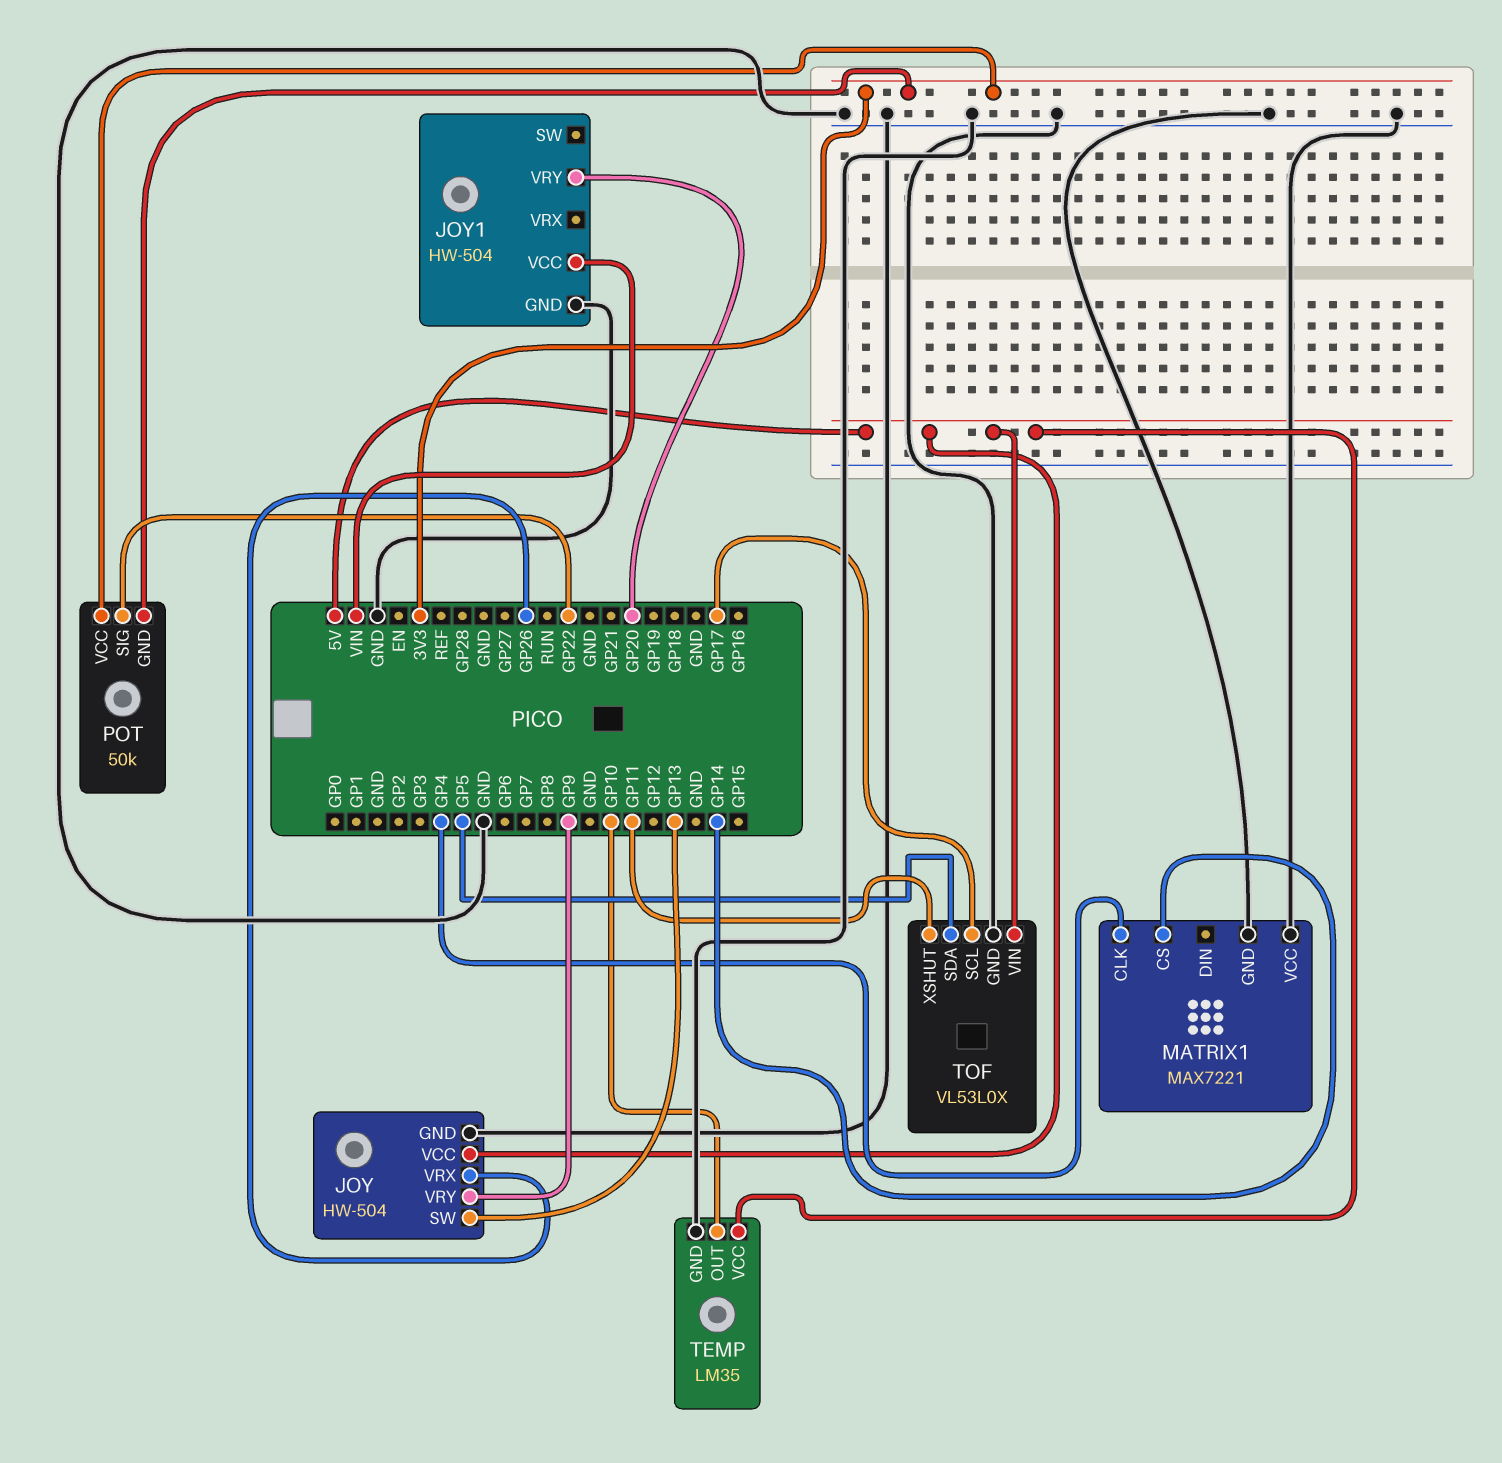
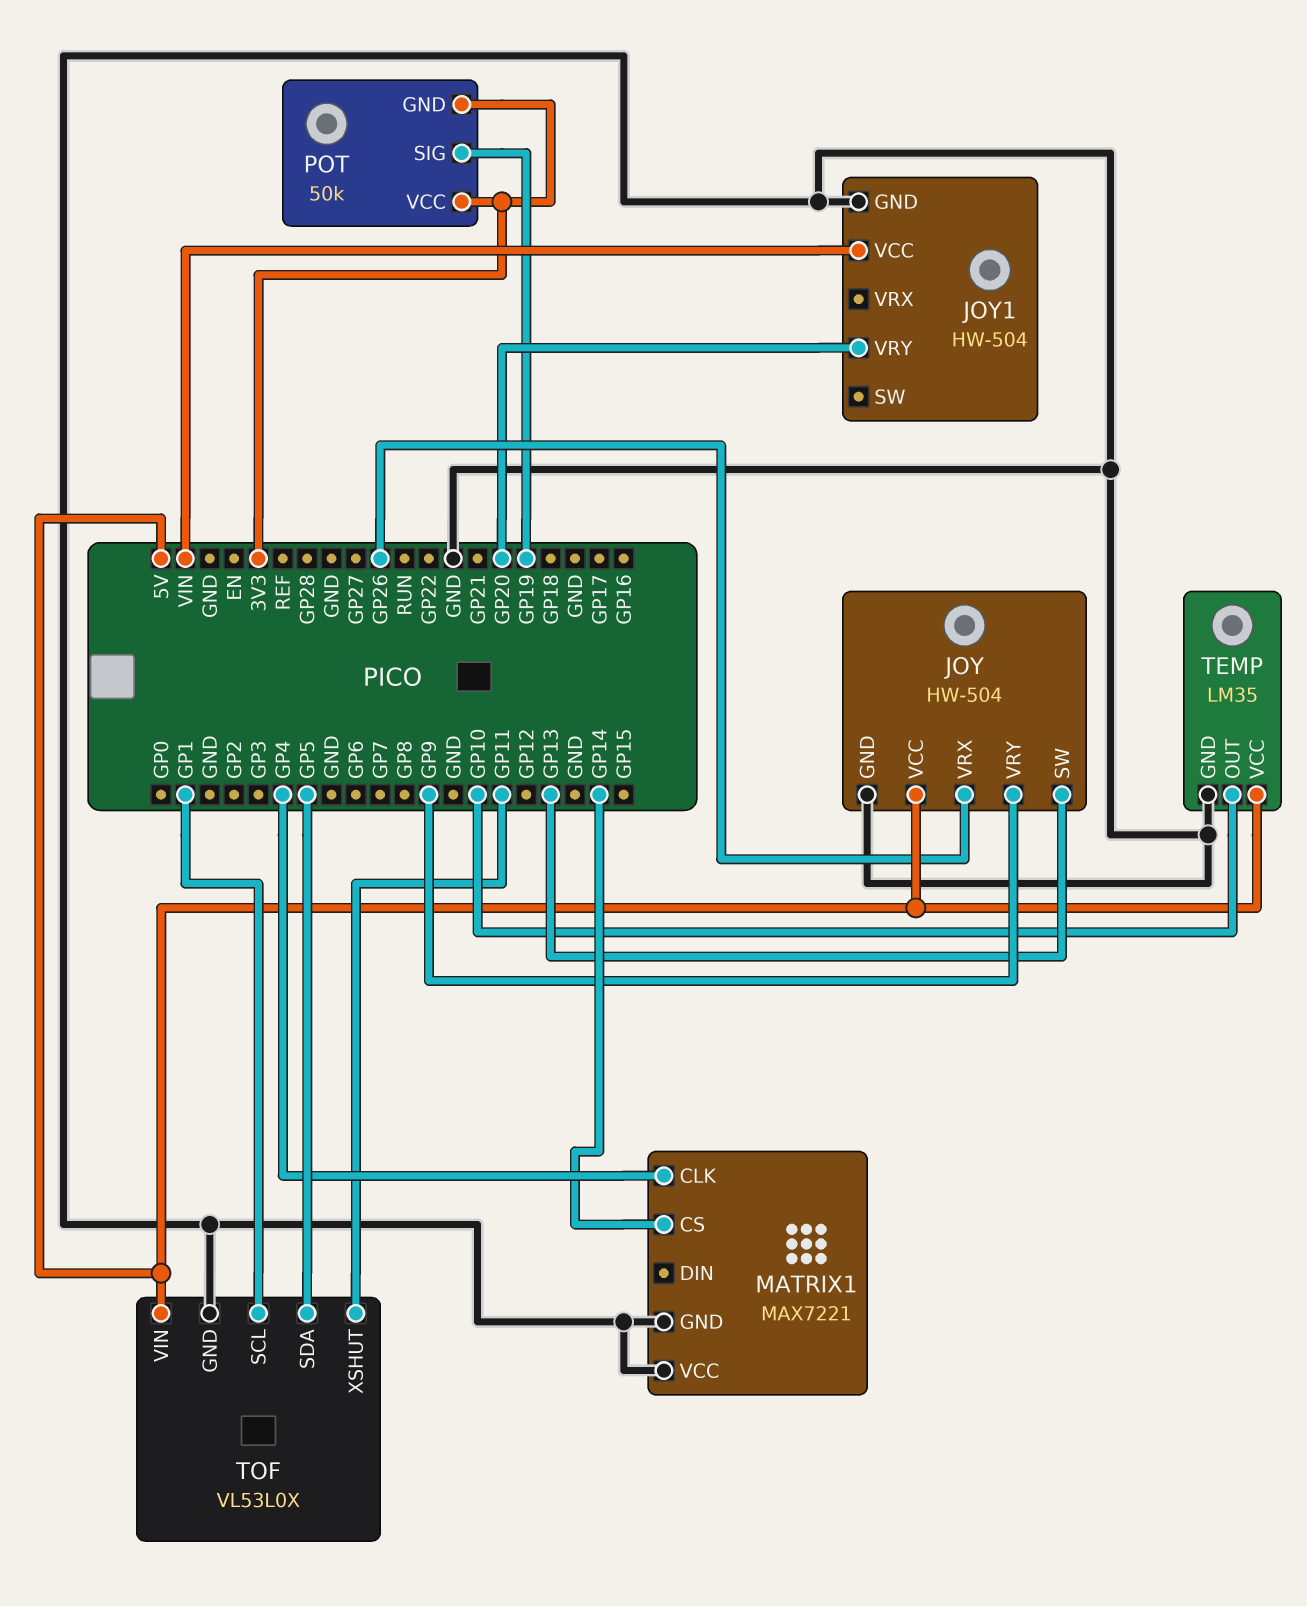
POT pin SIG: GP22 -> GP19
TOF pin SCL: GP17 -> GP1

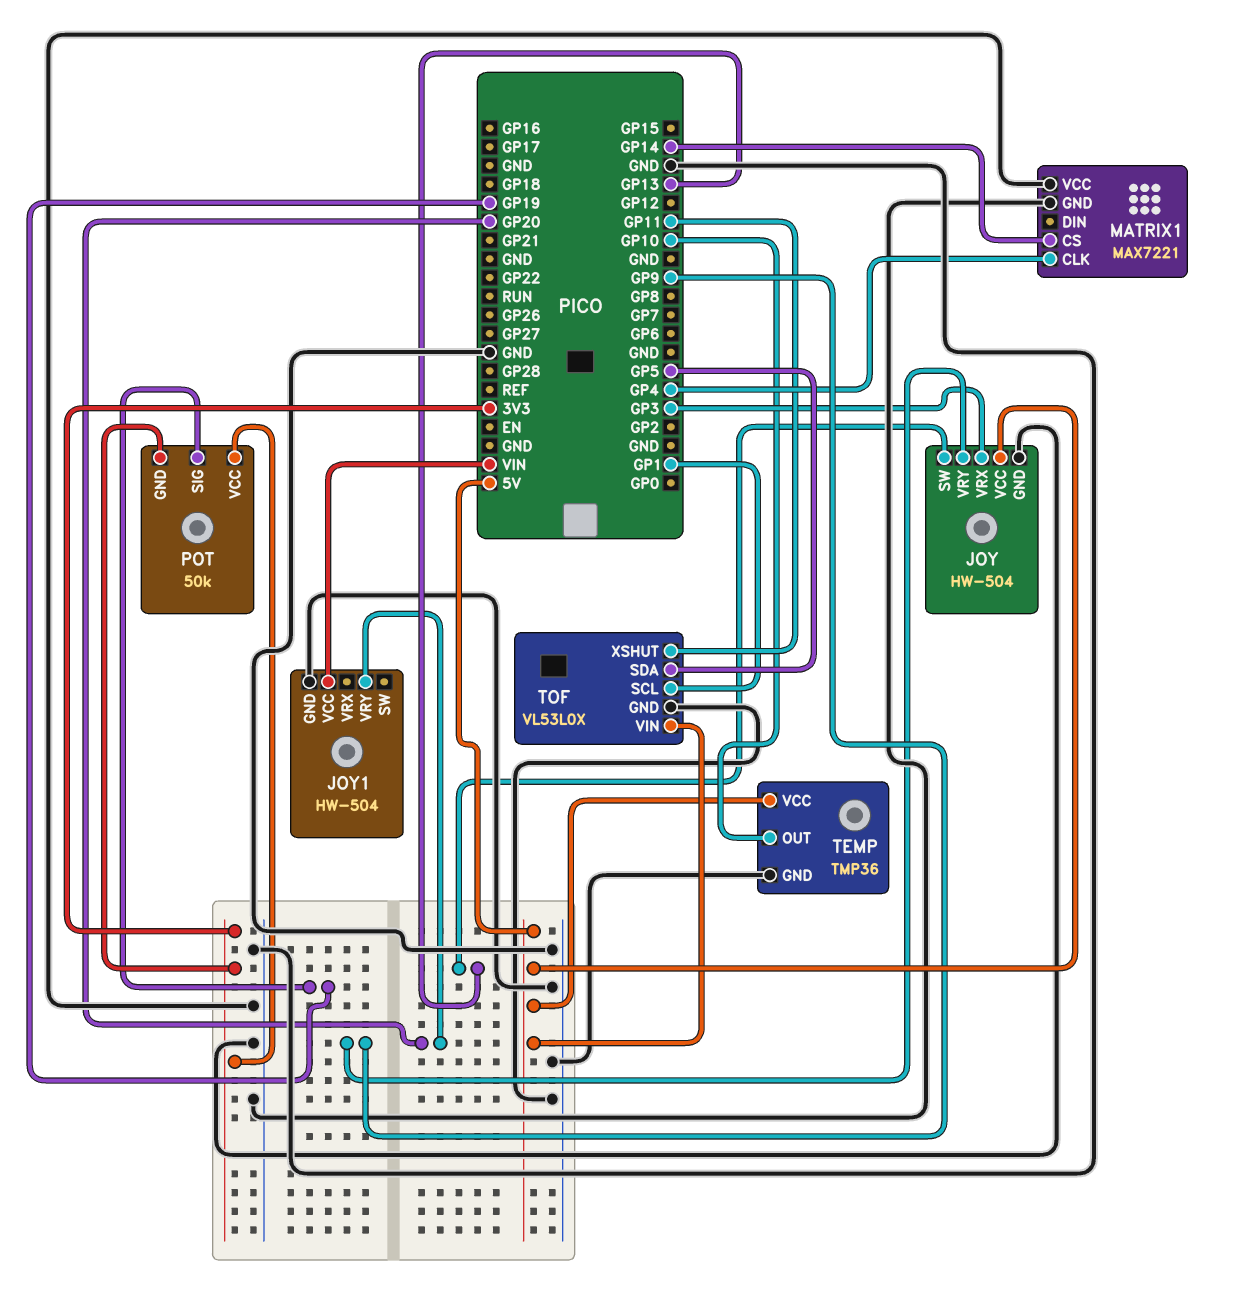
JOY pin VRX: GP26 -> GP3
TEMP: LM35 -> TMP36

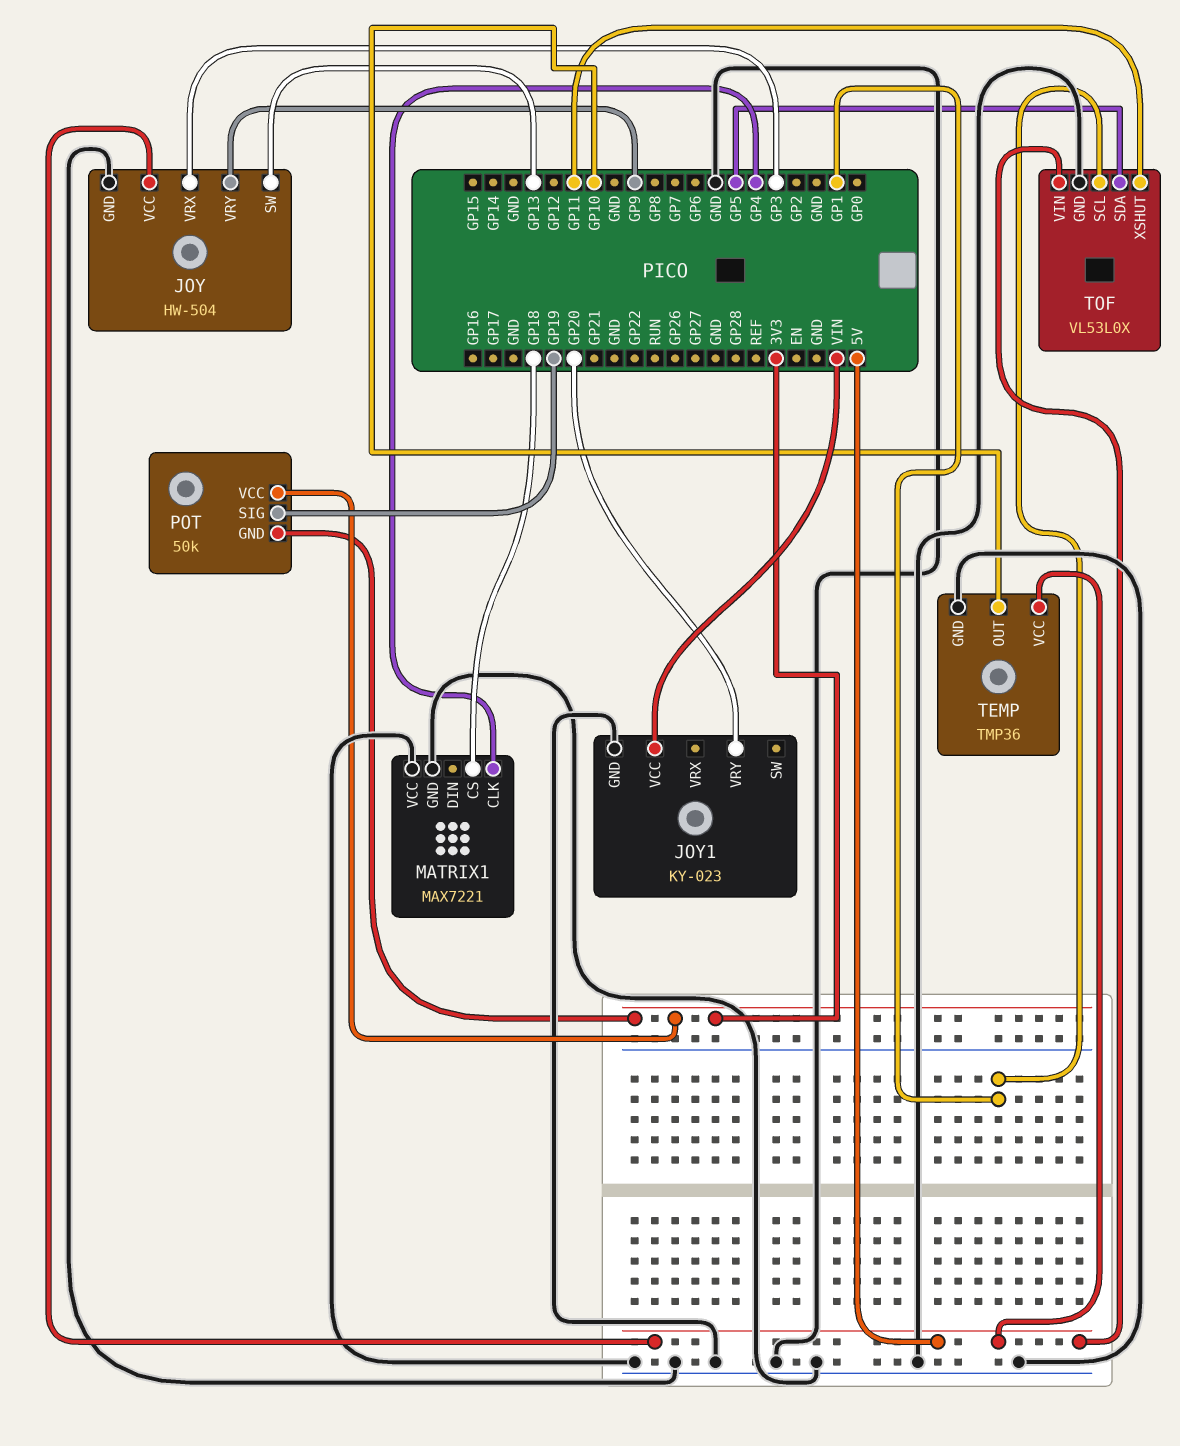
JOY1: HW-504 -> KY-023
MATRIX1 pin CS: GP14 -> GP18

